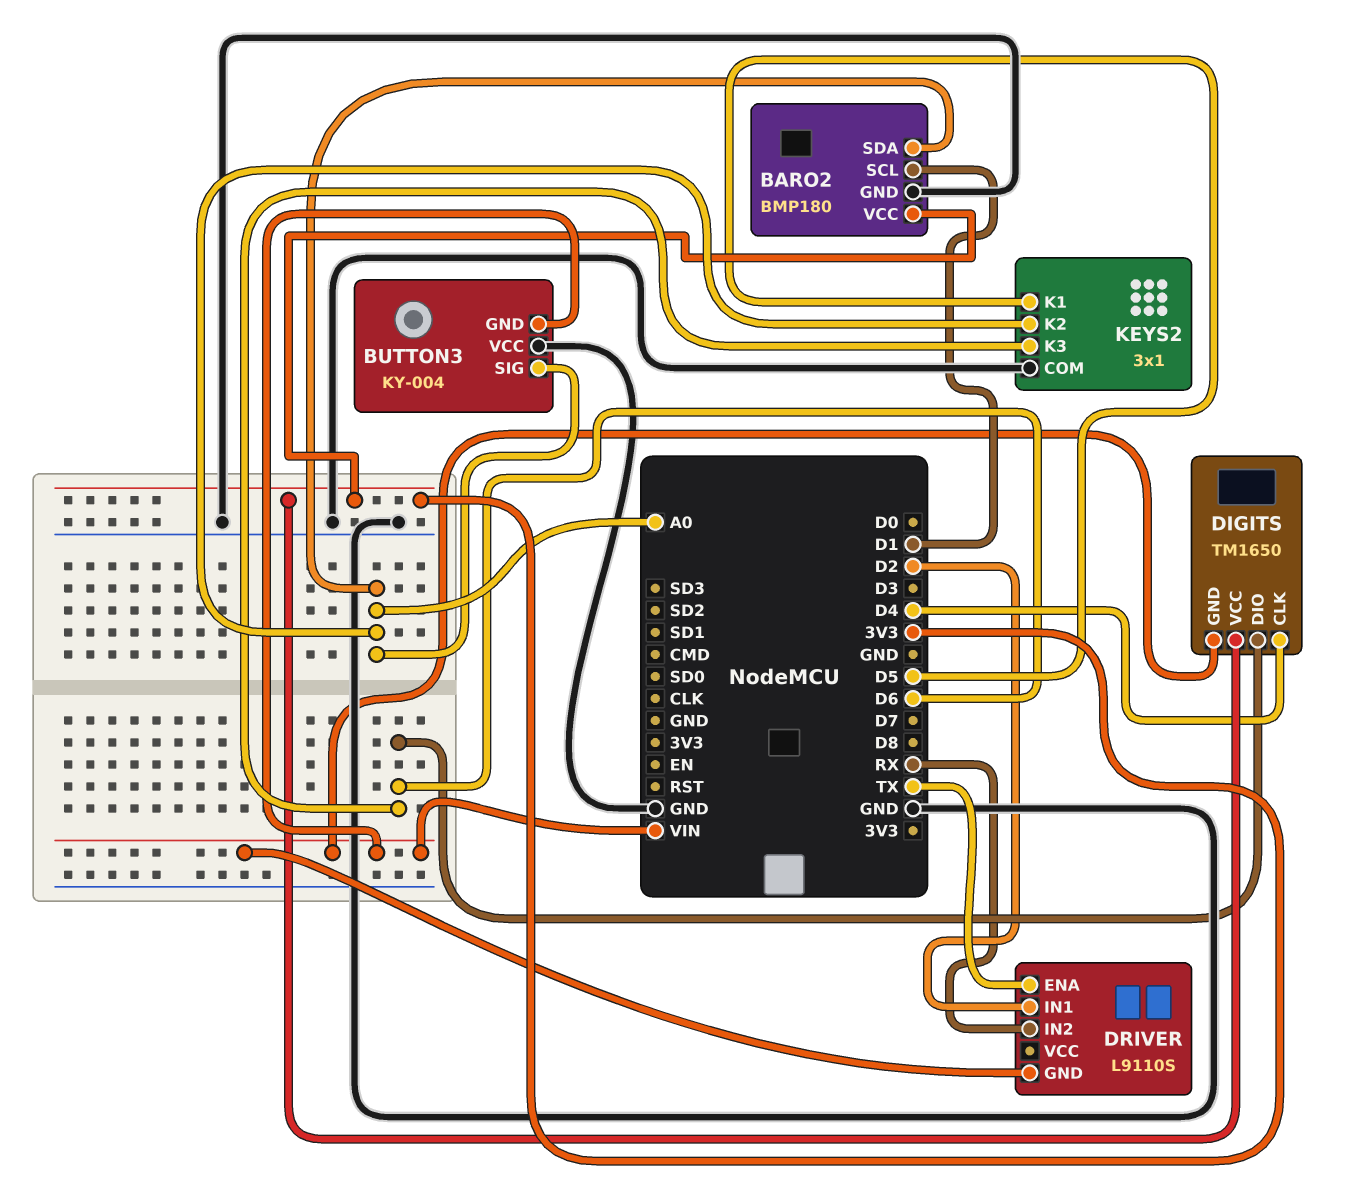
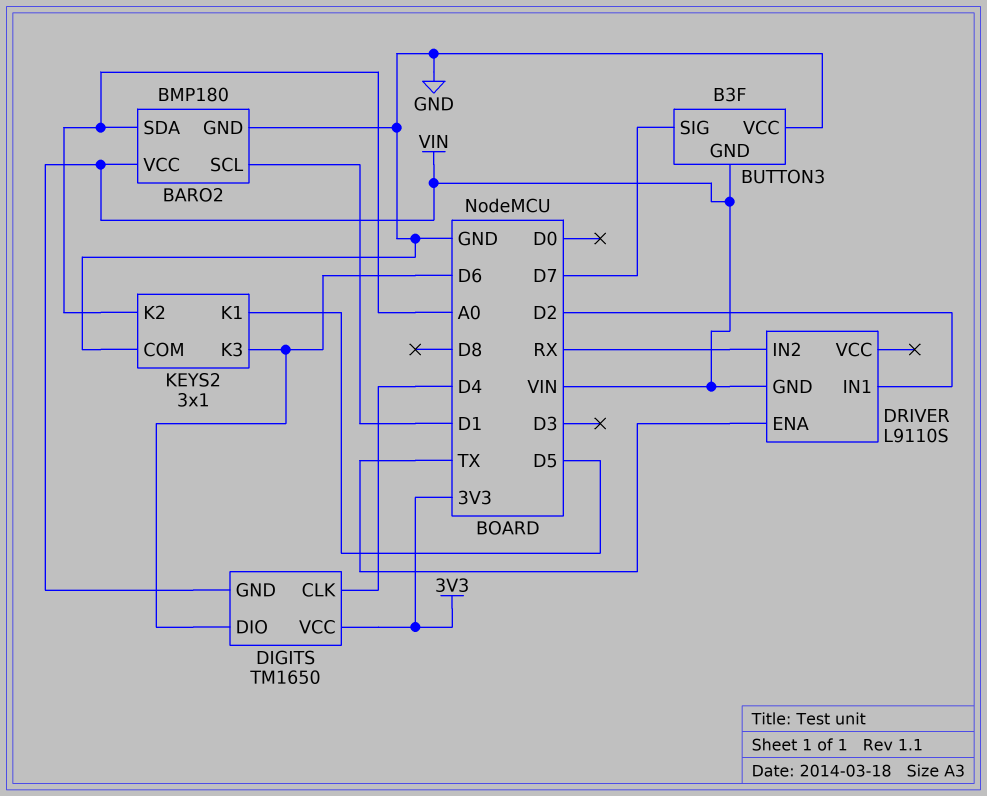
BARO2 pin VCC: 3V3 -> VIN
BUTTON3: KY-004 -> B3F
BUTTON3 pin SIG: A0 -> D7

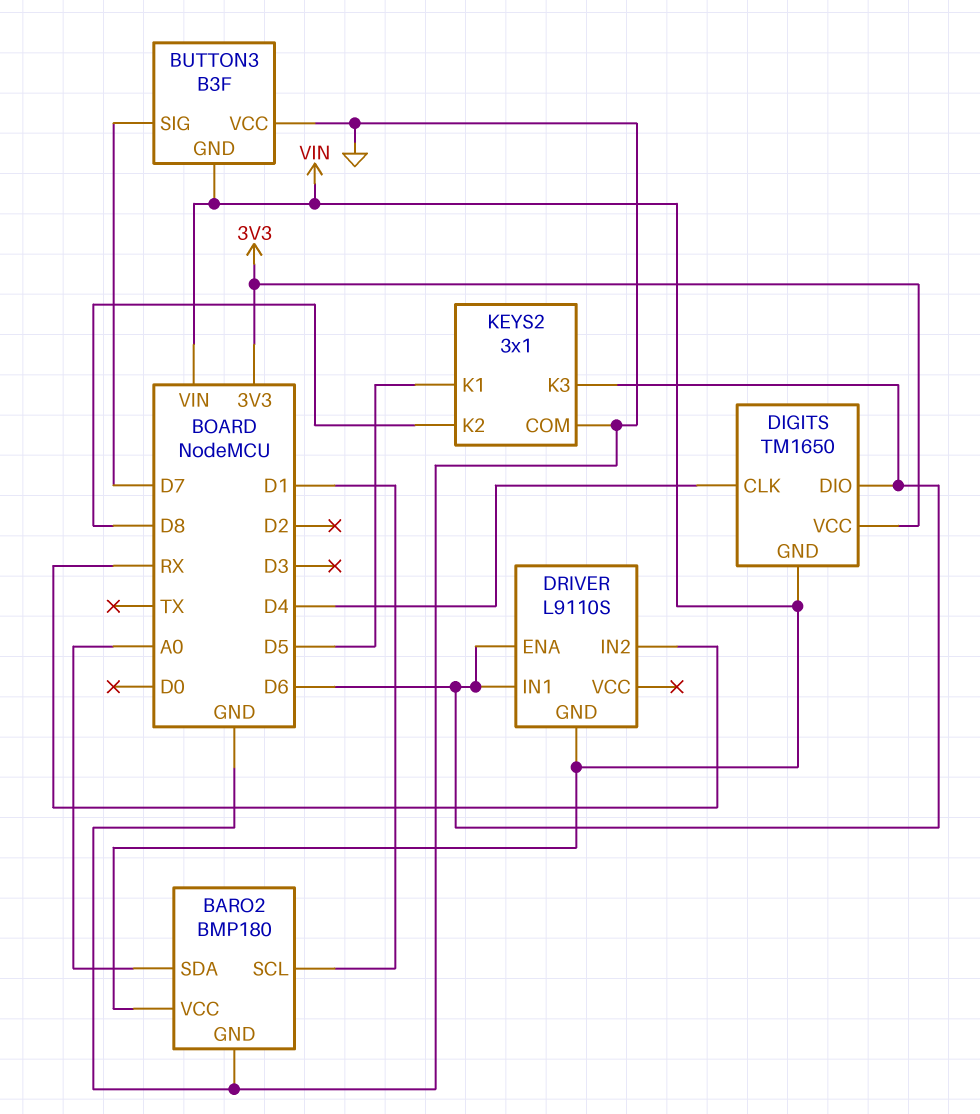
DRIVER pin ENA: TX -> D6
DRIVER pin IN1: D2 -> D6
KEYS2 pin K2: A0 -> D8

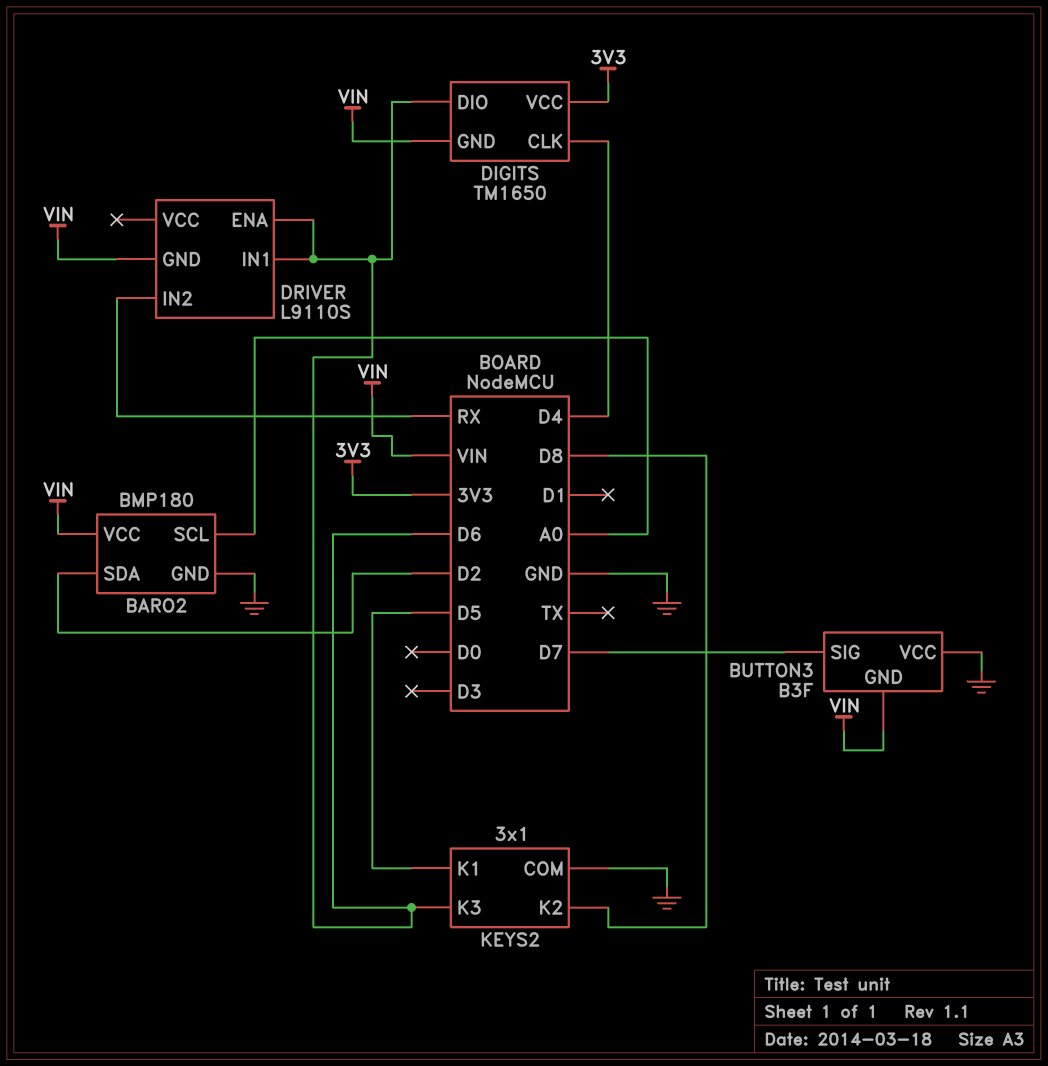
BARO2 pin SCL: D1 -> A0
BARO2 pin SDA: A0 -> D2

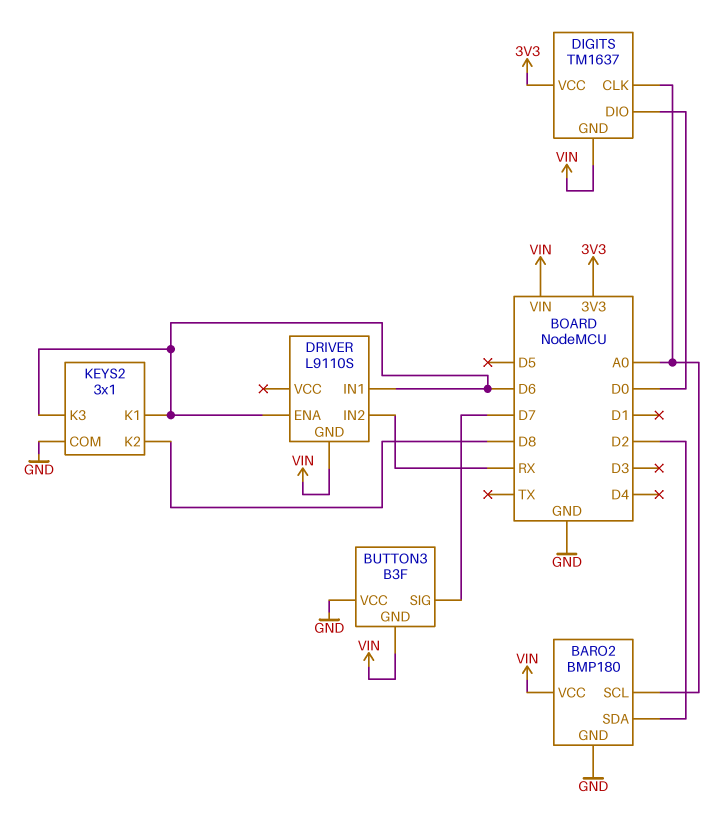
DIGITS: TM1650 -> TM1637
DIGITS pin CLK: D4 -> A0
DIGITS pin DIO: D6 -> D0
KEYS2 pin K1: D5 -> D6

